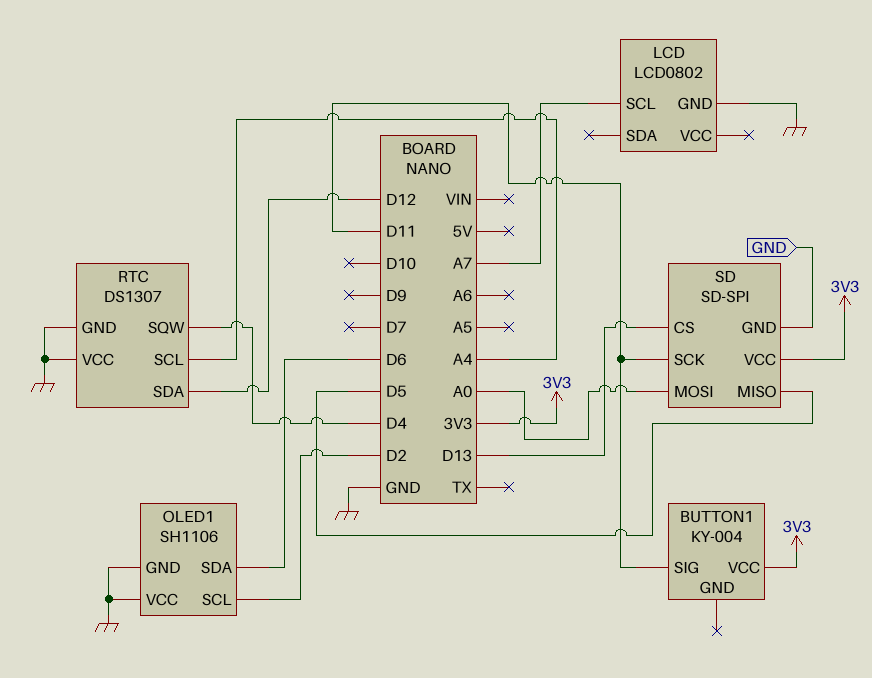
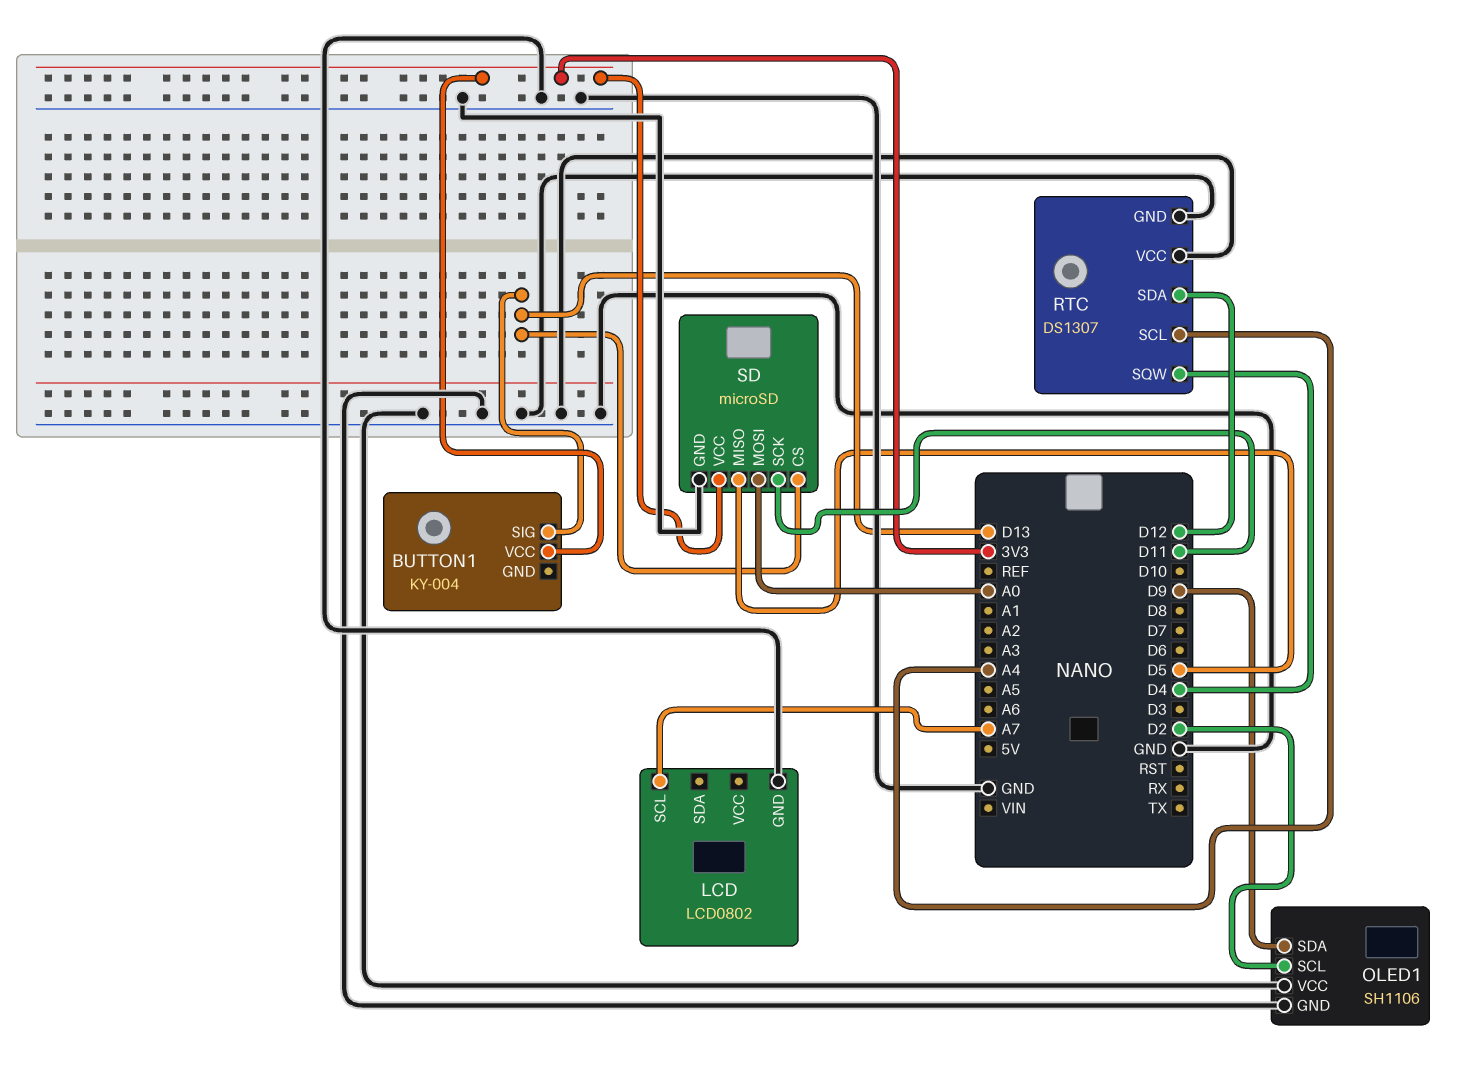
BUTTON1 pin SIG: D11 -> D13
OLED1 pin SDA: D6 -> D9
SD: SD-SPI -> microSD

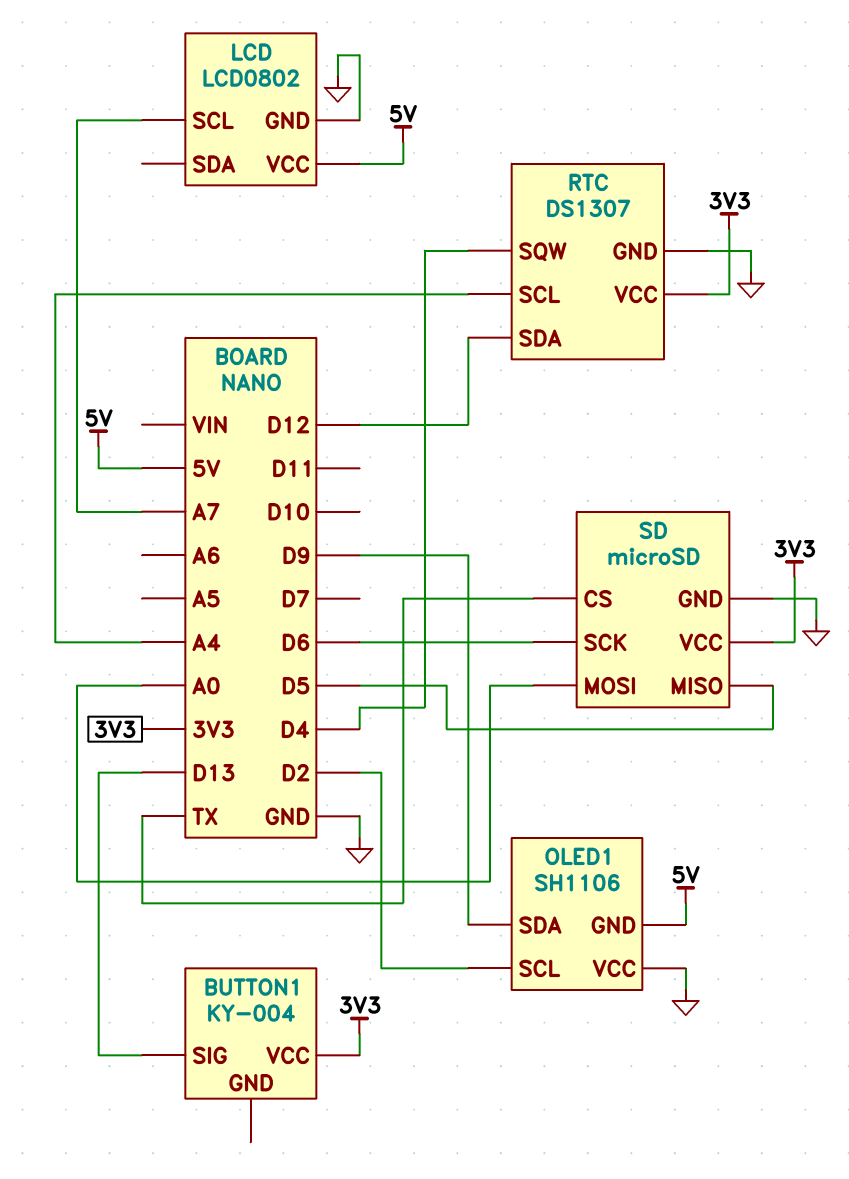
LCD pin VCC: none -> 5V
OLED1 pin GND: GND -> 5V
RTC pin VCC: GND -> 3V3
SD pin CS: D13 -> TX
SD pin SCK: D11 -> D6

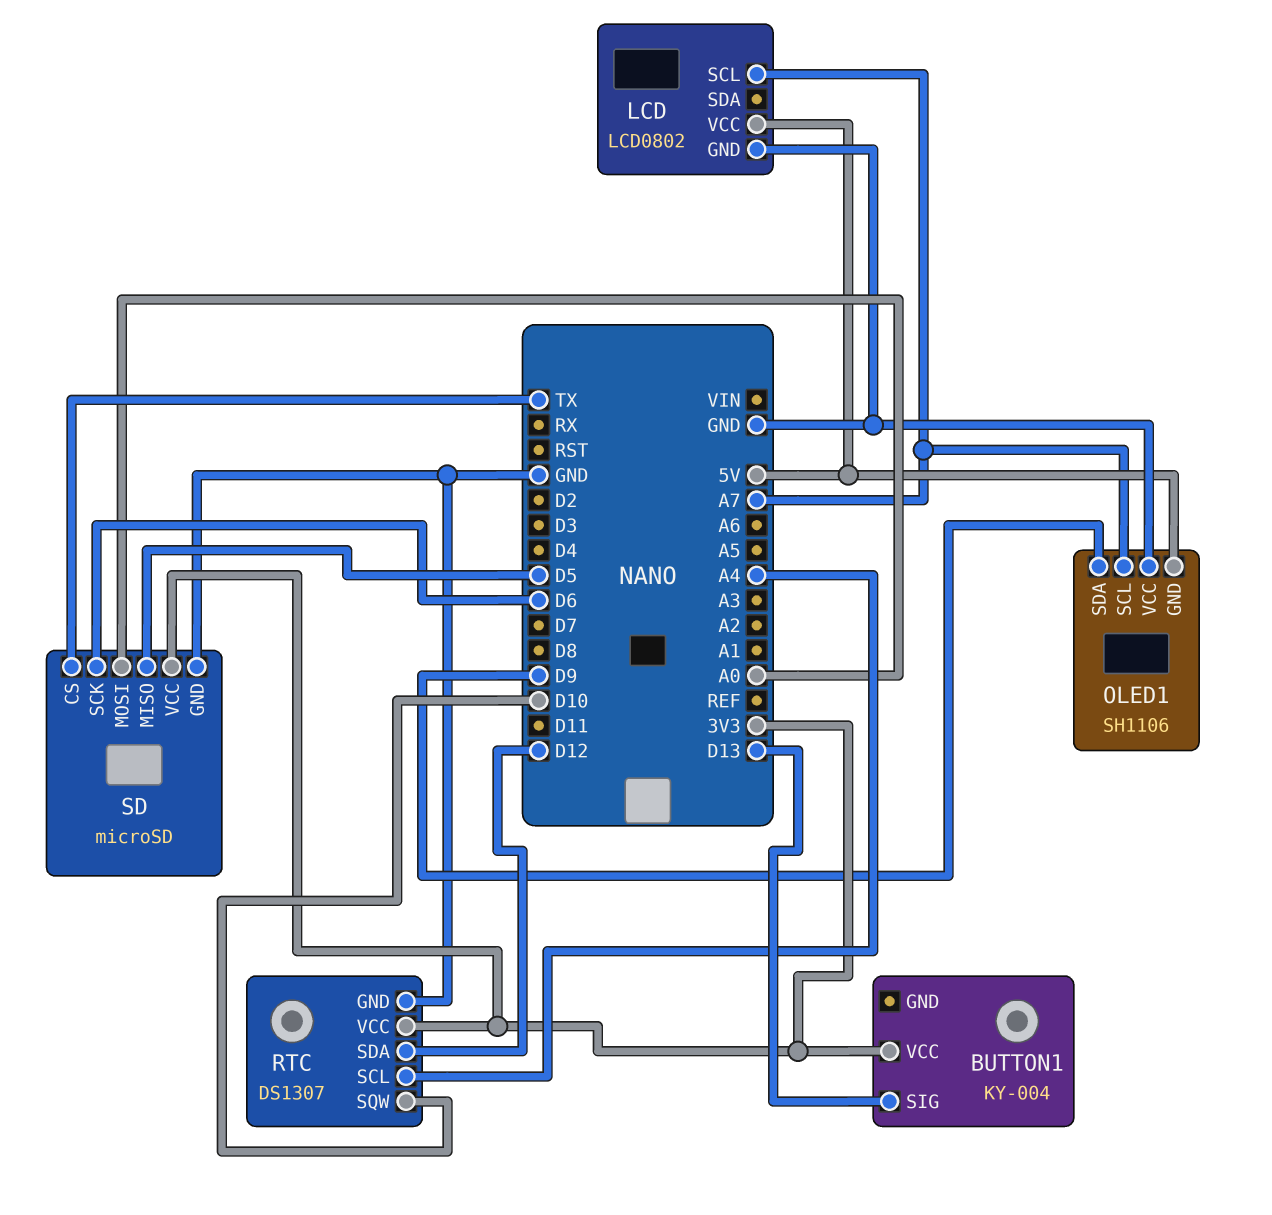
OLED1 pin SCL: D2 -> A7
RTC pin SQW: D4 -> D10

